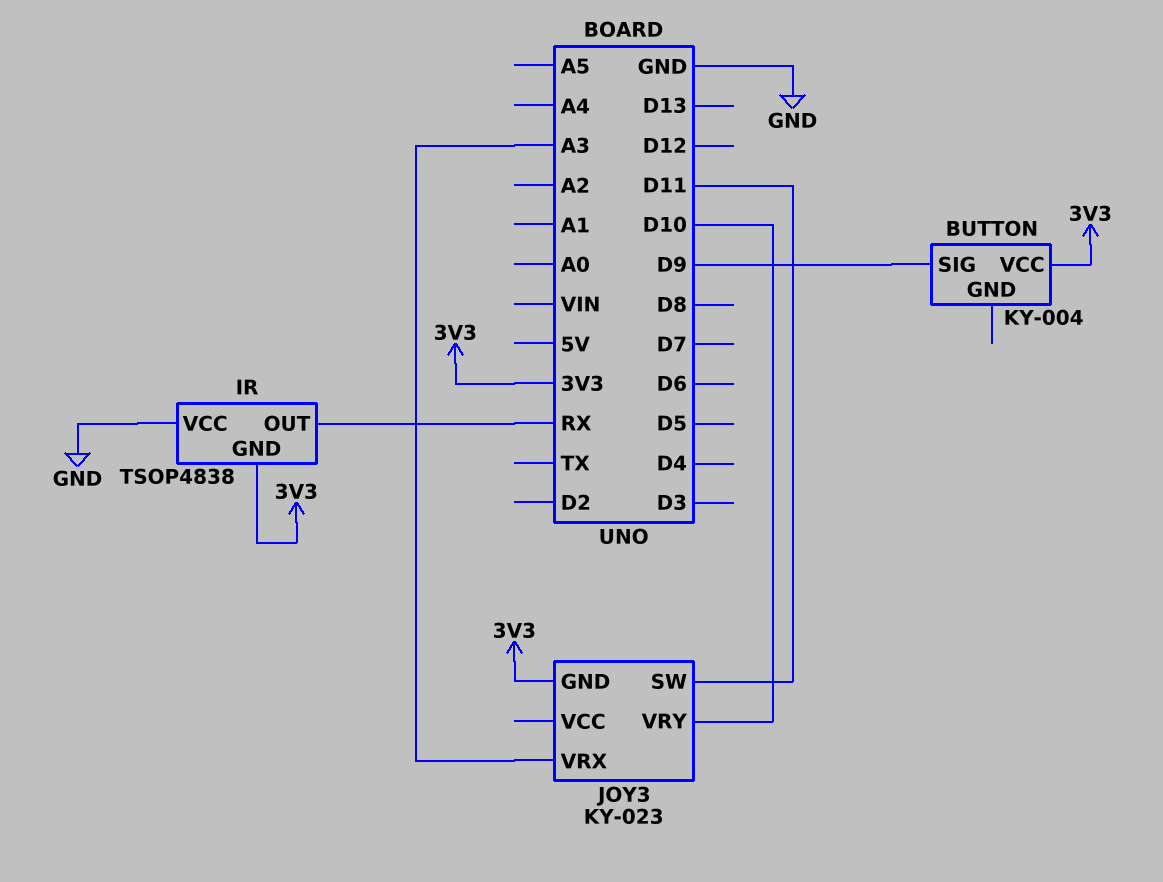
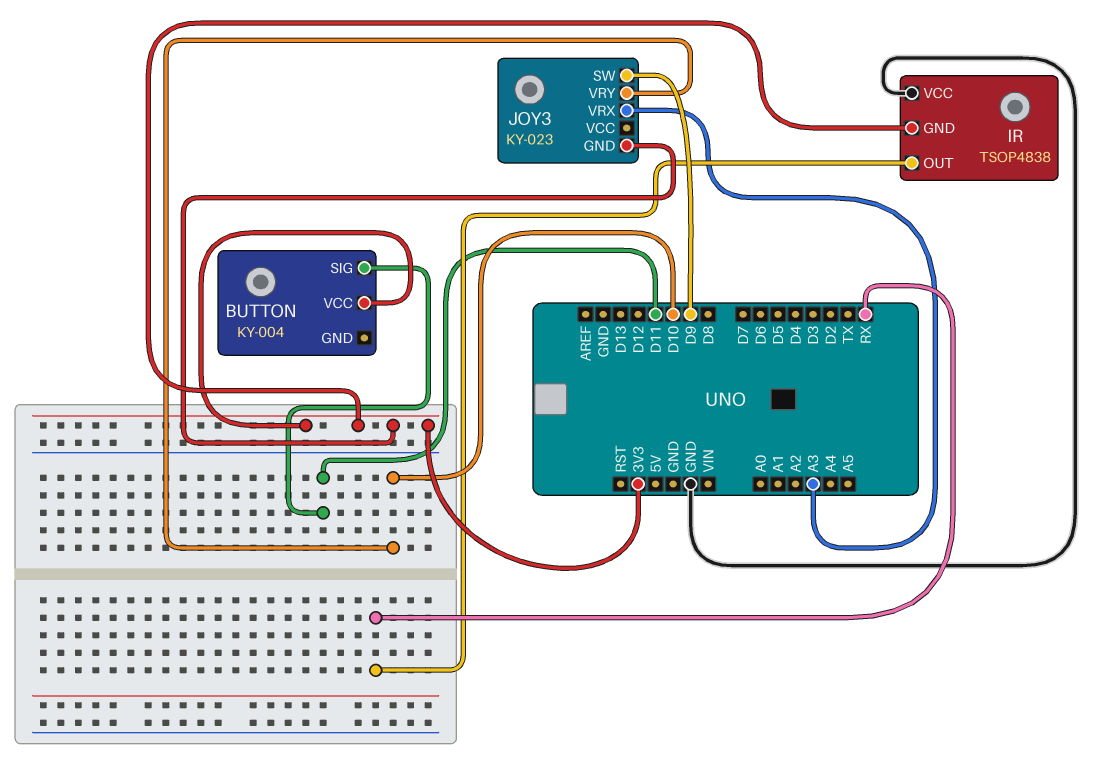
BUTTON pin SIG: D9 -> D11
JOY3 pin SW: D11 -> D9

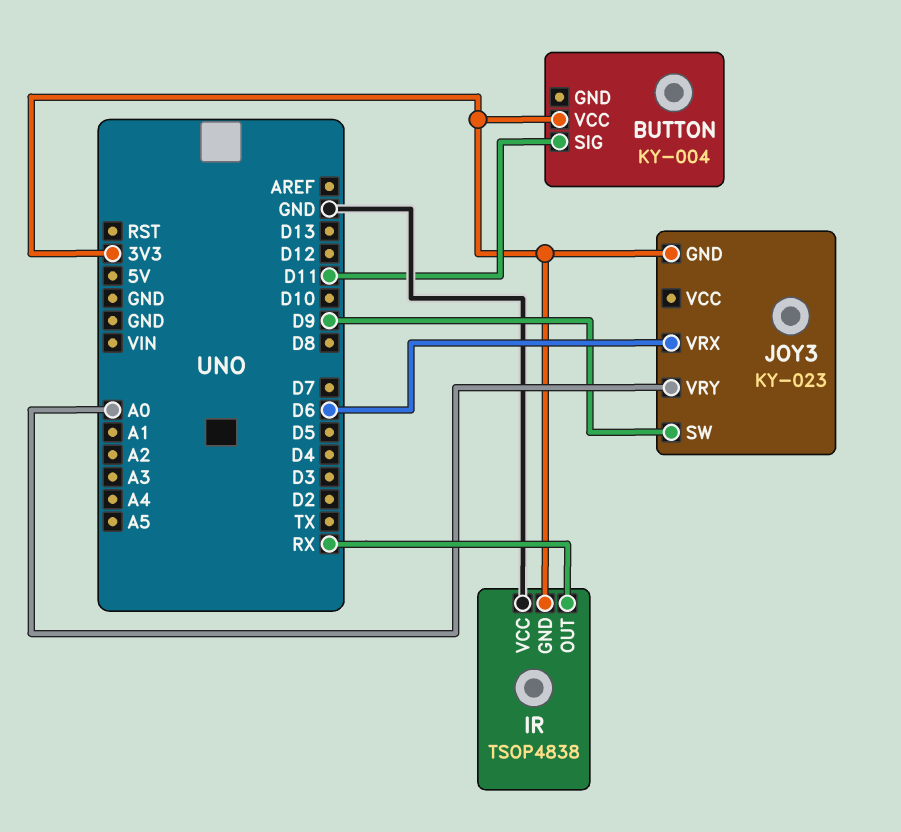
JOY3 pin VRX: A3 -> D6
JOY3 pin VRY: D10 -> A0

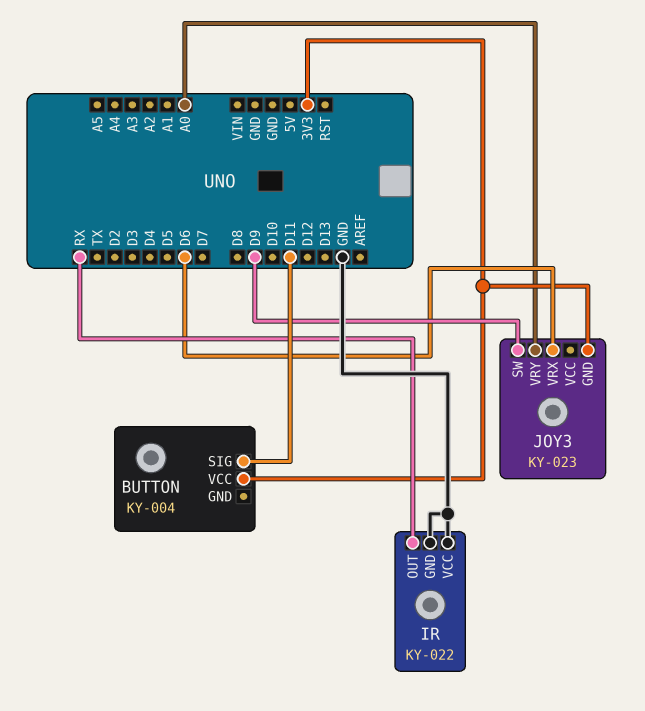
IR: TSOP4838 -> KY-022
IR pin GND: 3V3 -> GND

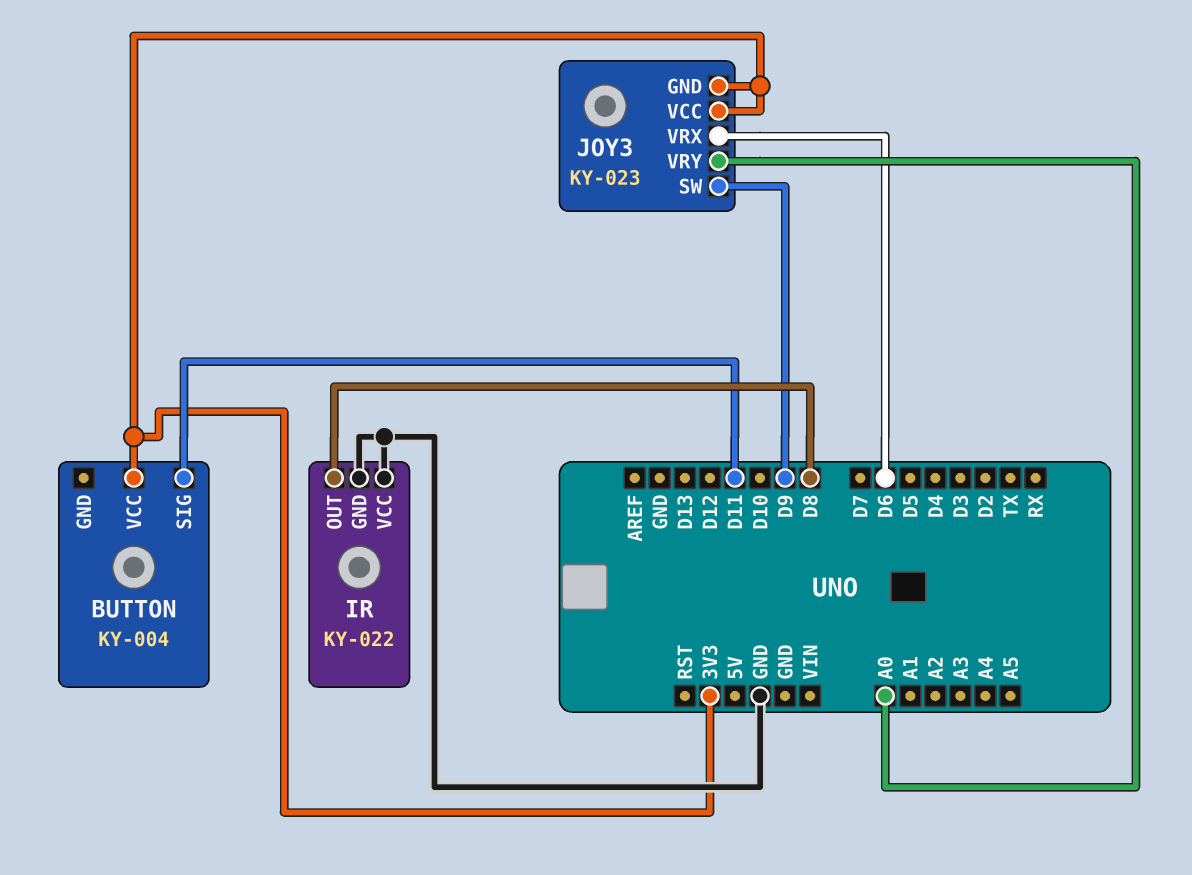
IR pin OUT: RX -> D8
JOY3 pin VCC: none -> 3V3

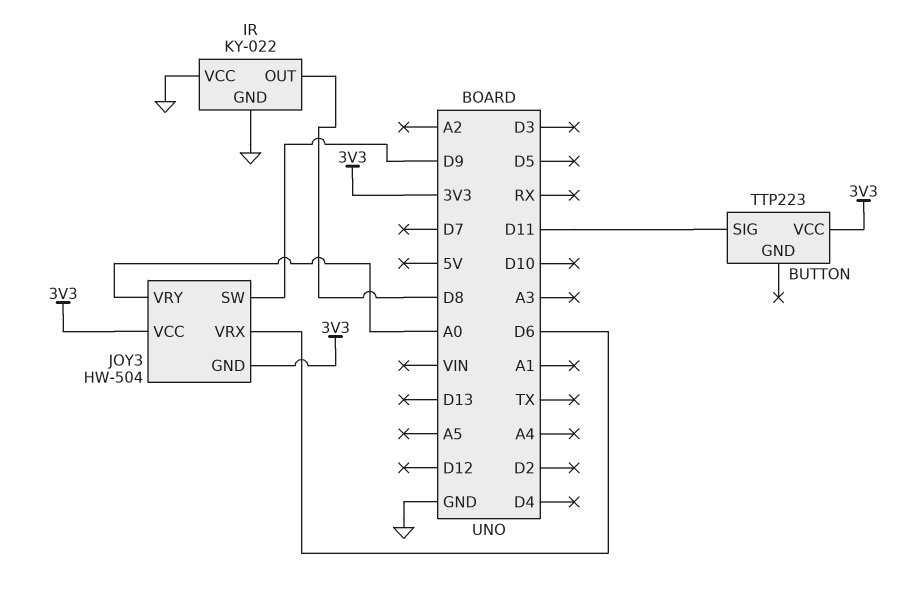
BUTTON: KY-004 -> TTP223
JOY3: KY-023 -> HW-504

